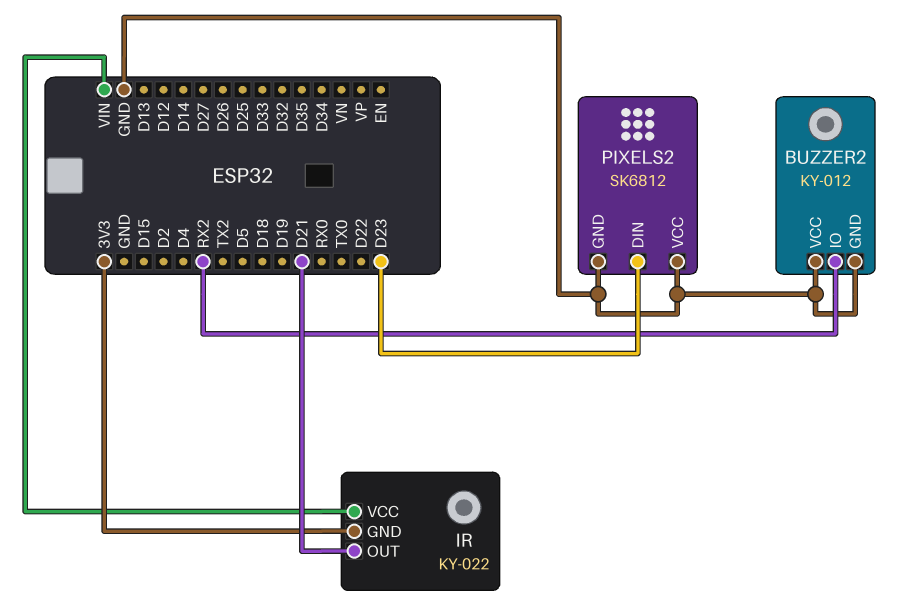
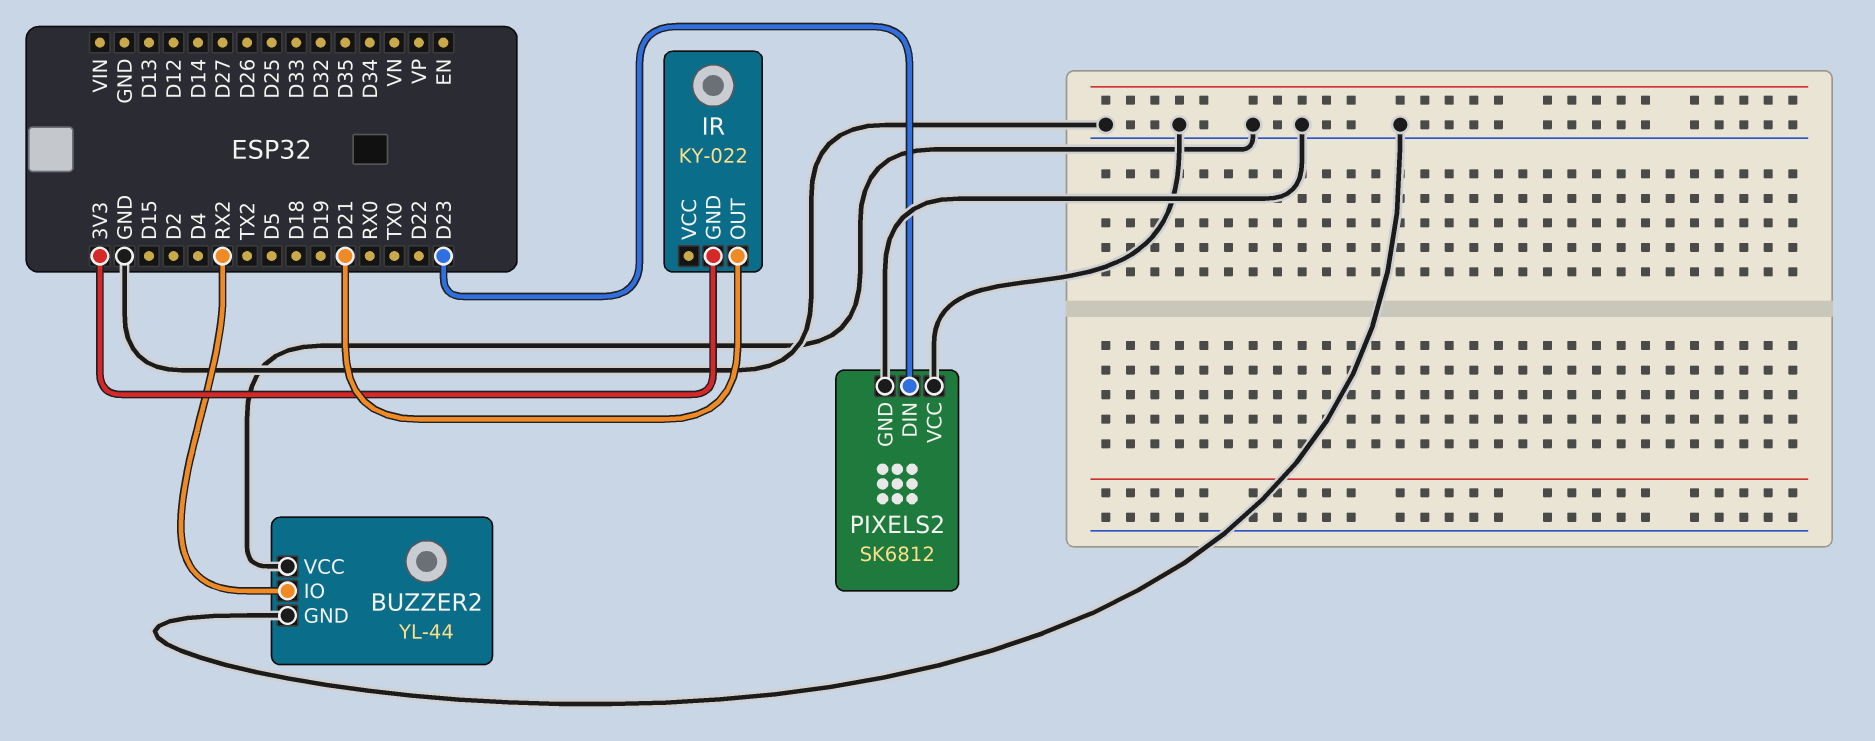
BUZZER2: KY-012 -> YL-44
IR pin VCC: VIN -> none

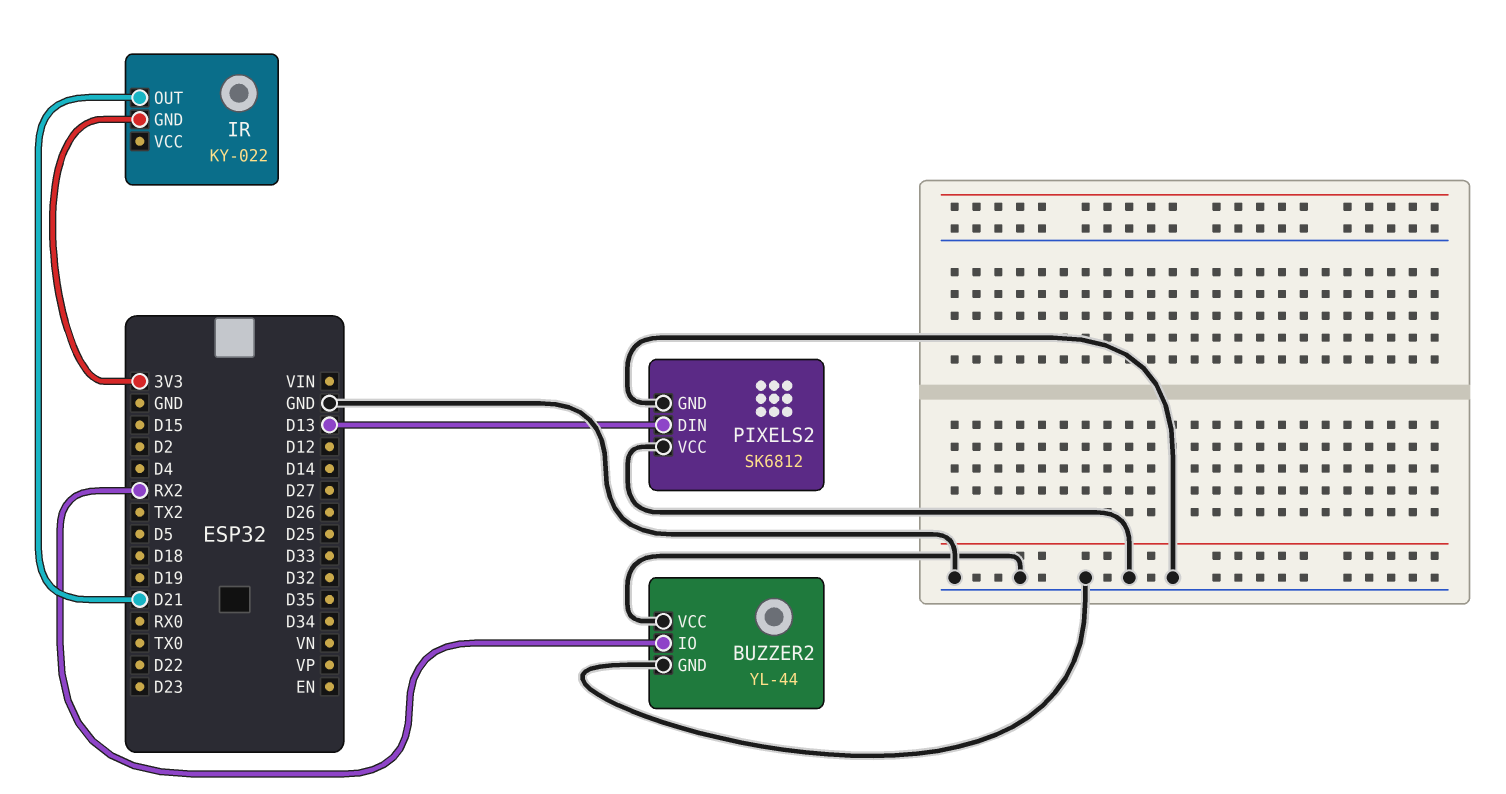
PIXELS2 pin DIN: D23 -> D13

